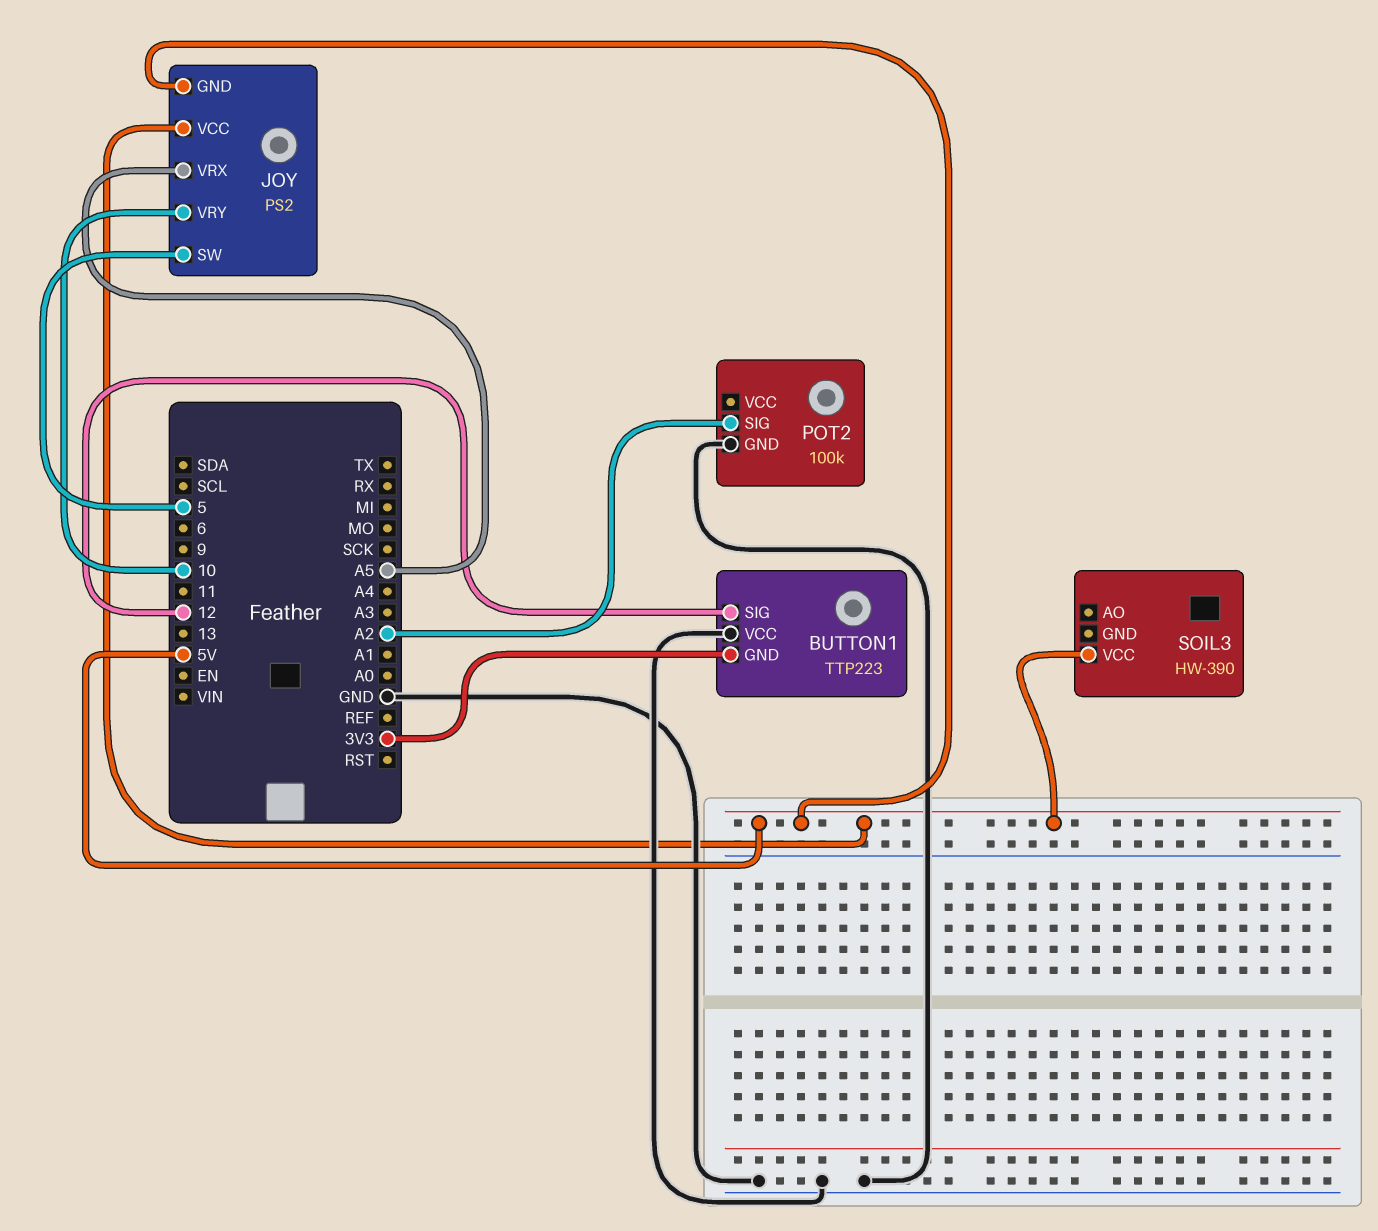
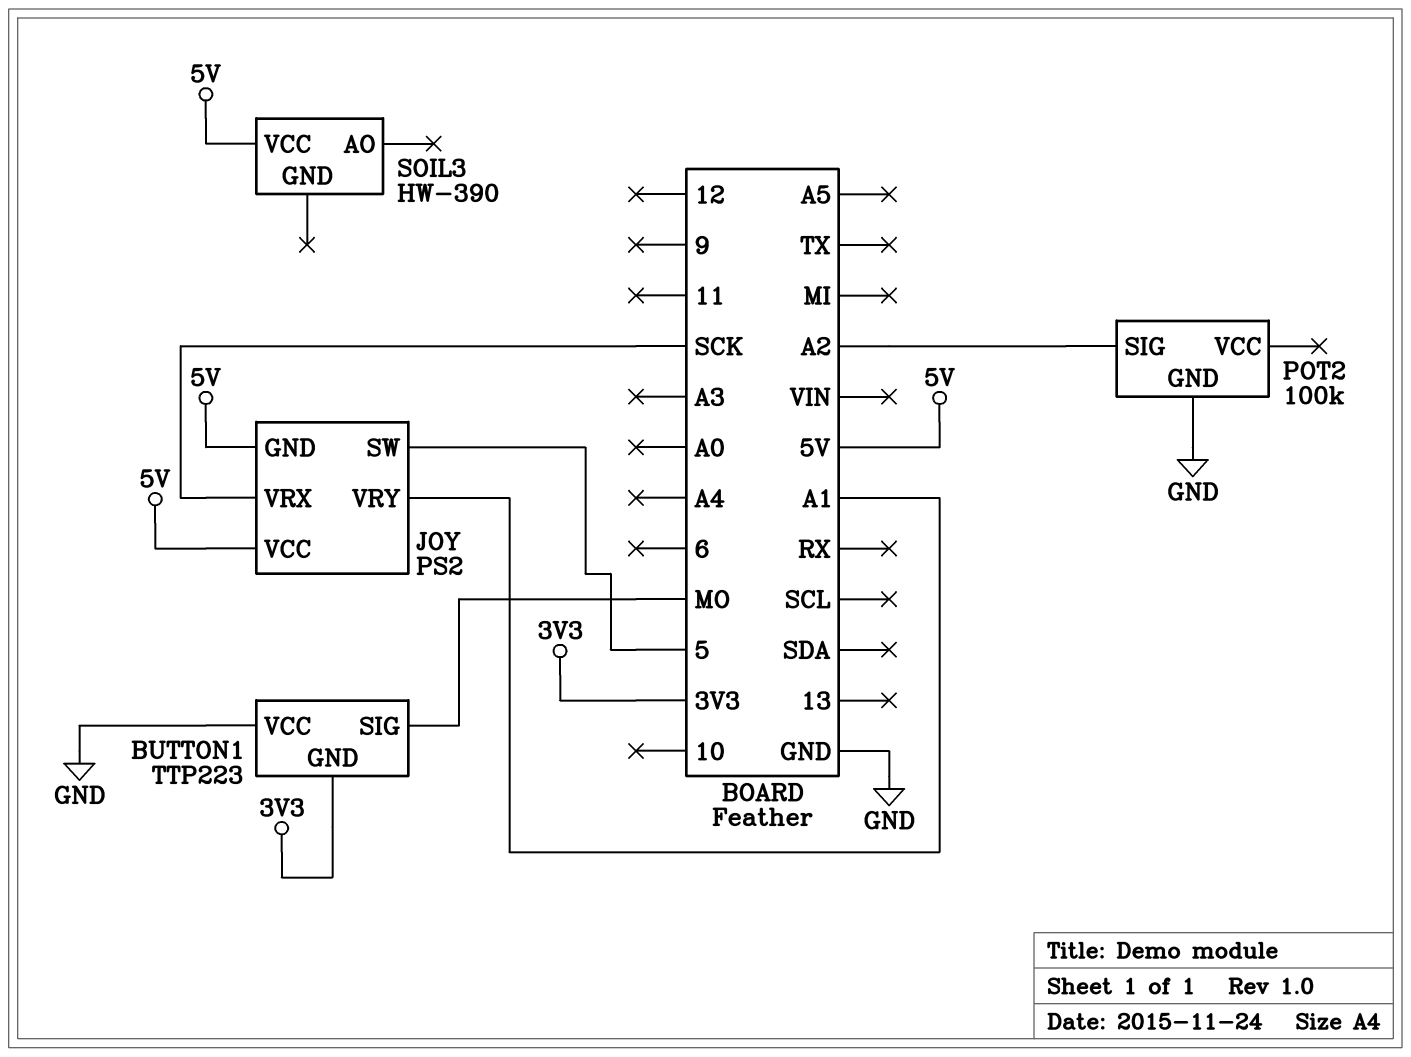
BUTTON1 pin SIG: 12 -> MO
JOY pin VRX: A5 -> SCK
JOY pin VRY: 10 -> A1

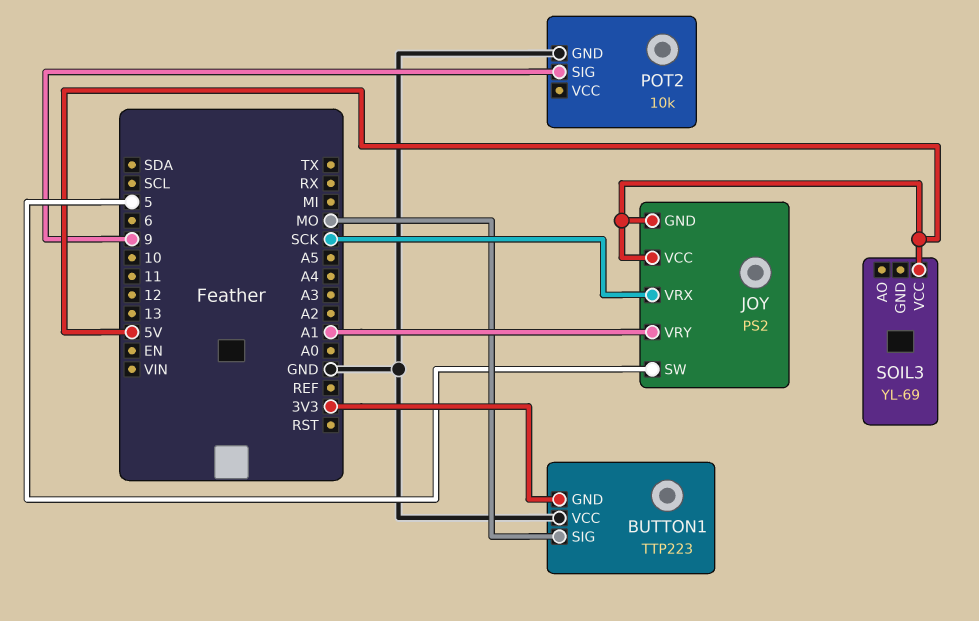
POT2: 100k -> 10k
POT2 pin SIG: A2 -> 9
SOIL3: HW-390 -> YL-69

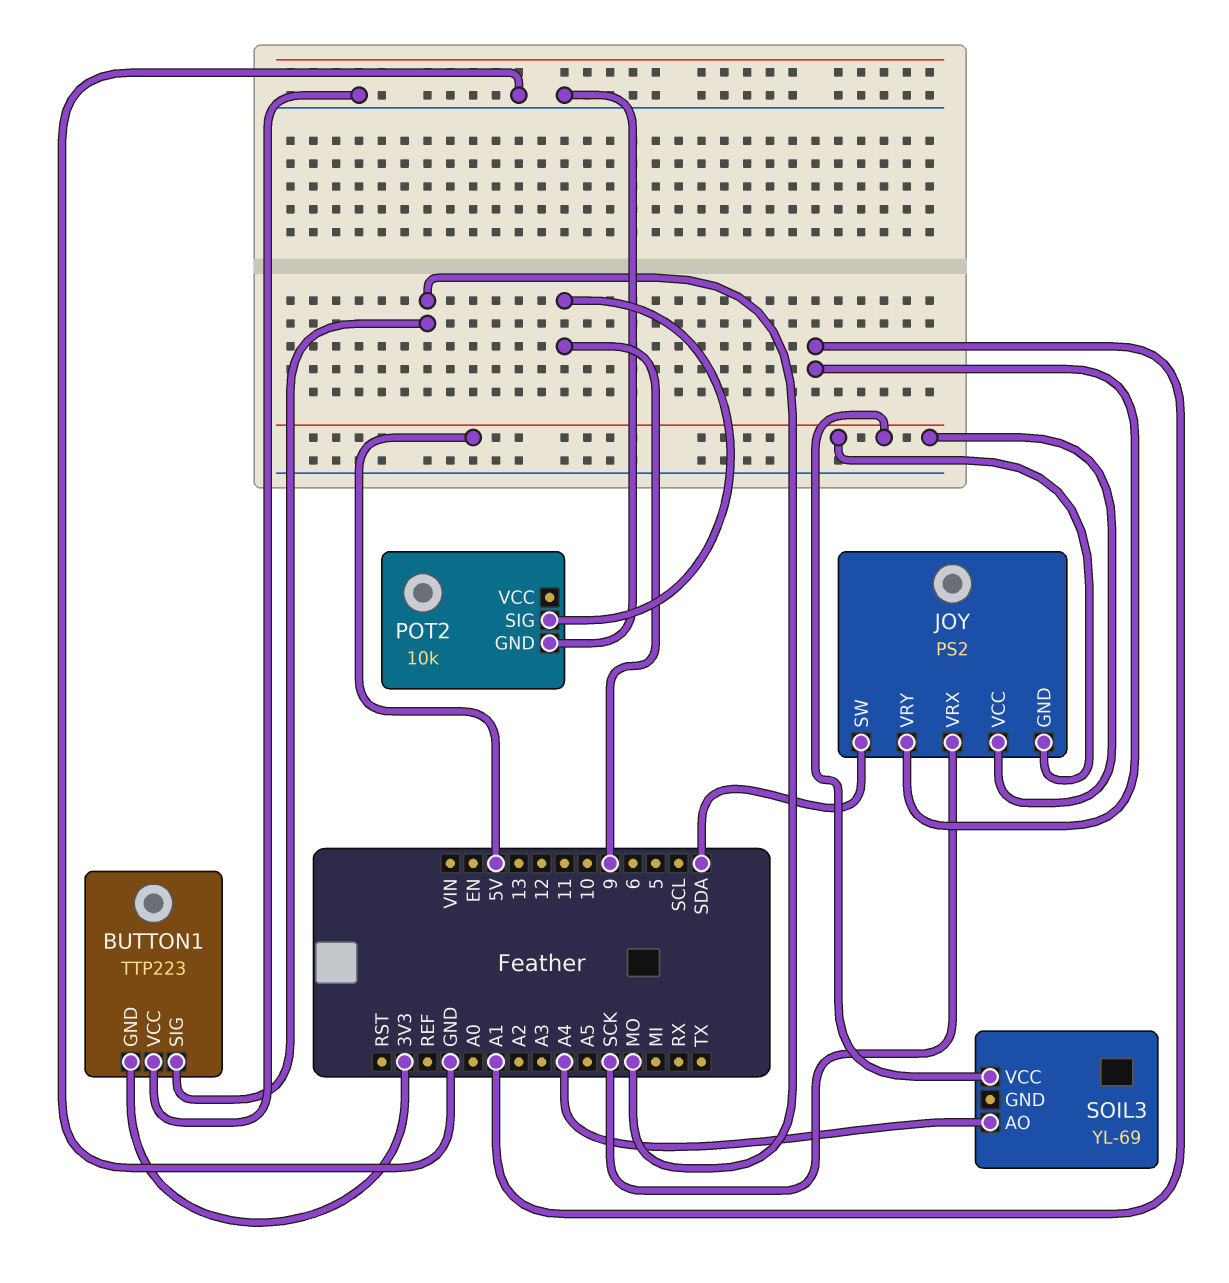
JOY pin SW: 5 -> SDA
SOIL3 pin AO: none -> A4

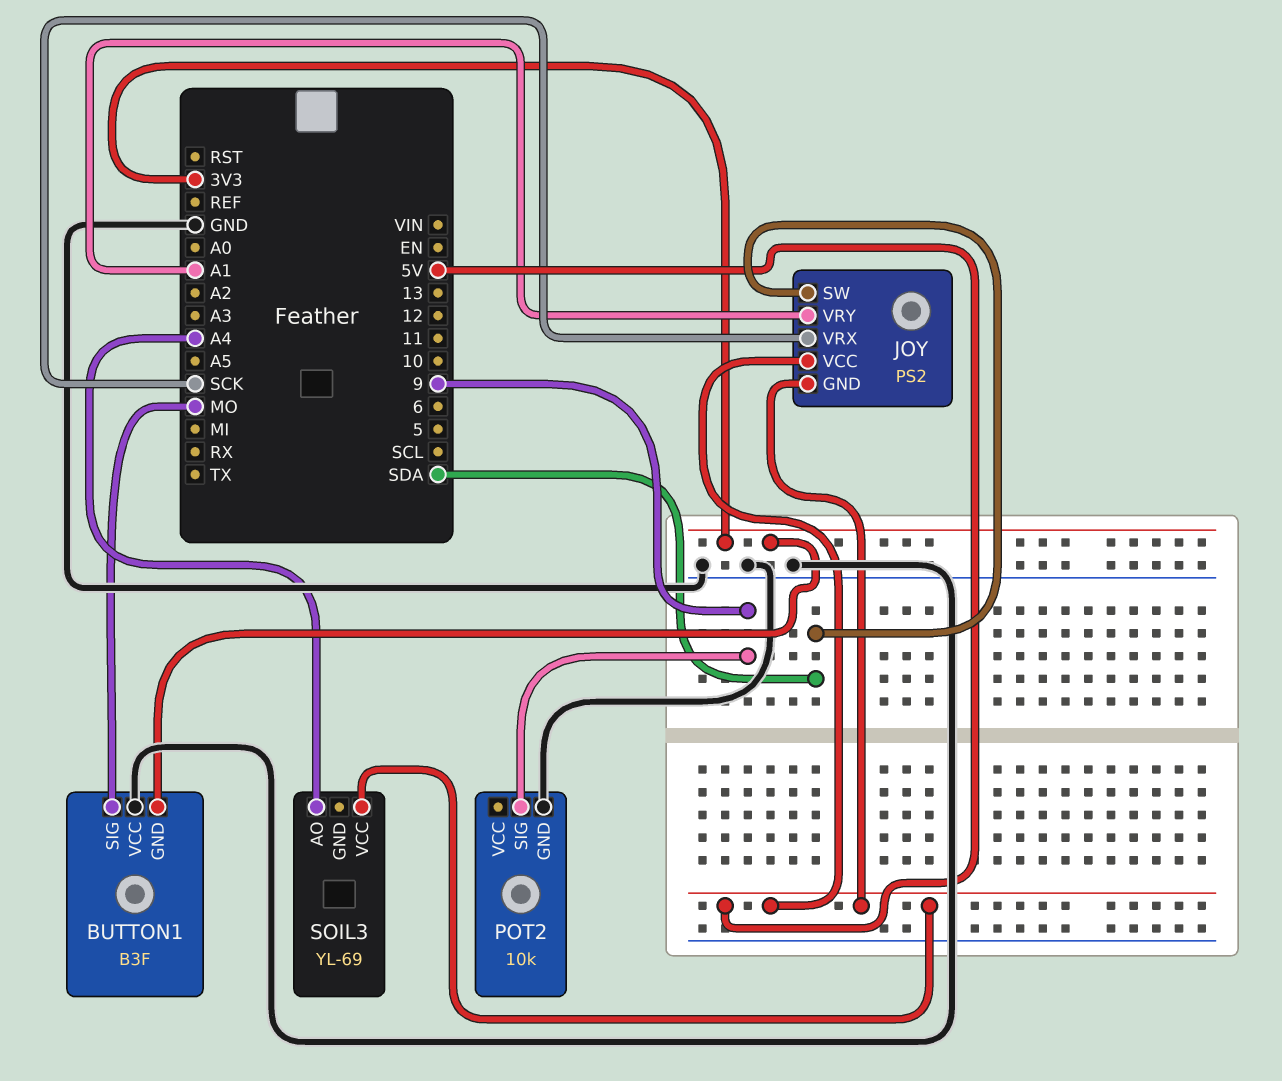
BUTTON1: TTP223 -> B3F

